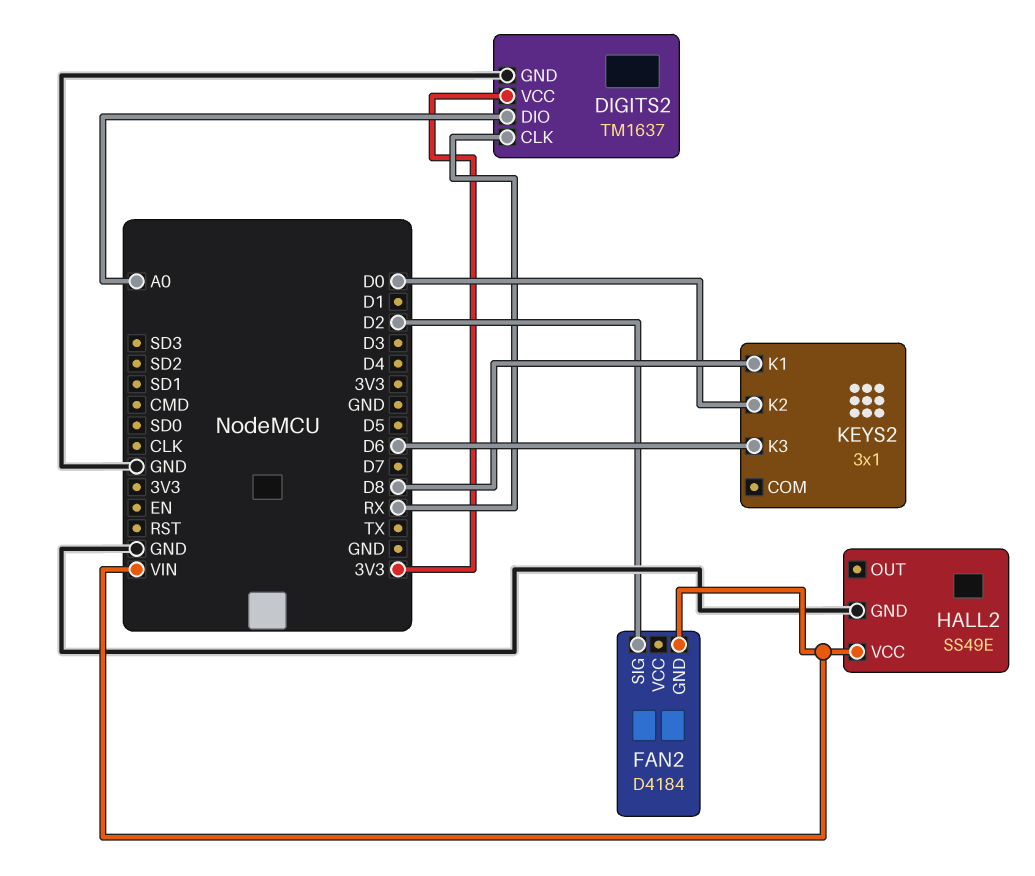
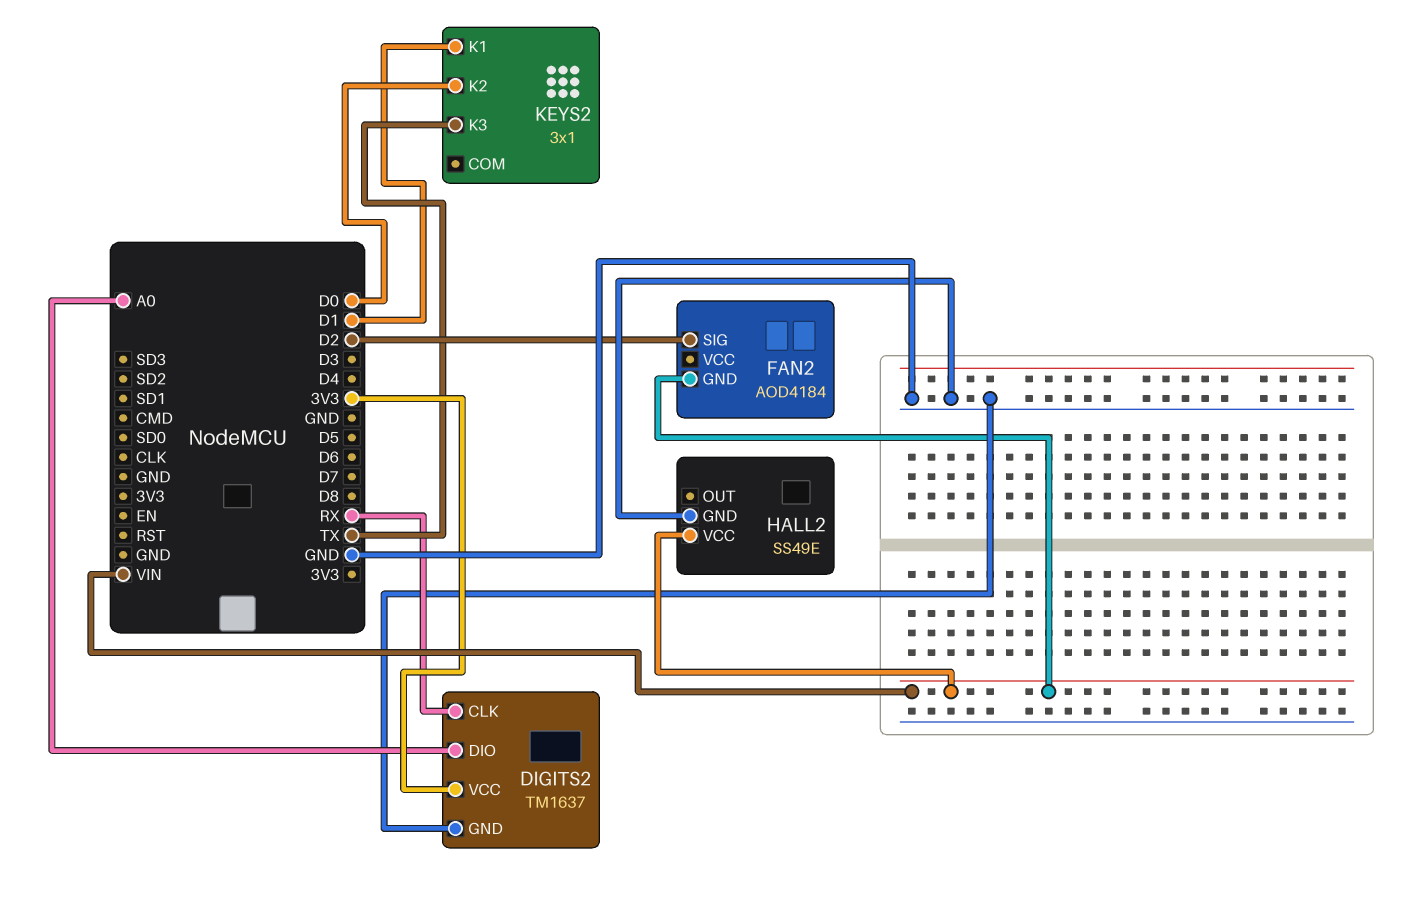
FAN2: D4184 -> AOD4184
KEYS2 pin K1: D8 -> D1
KEYS2 pin K3: D6 -> TX

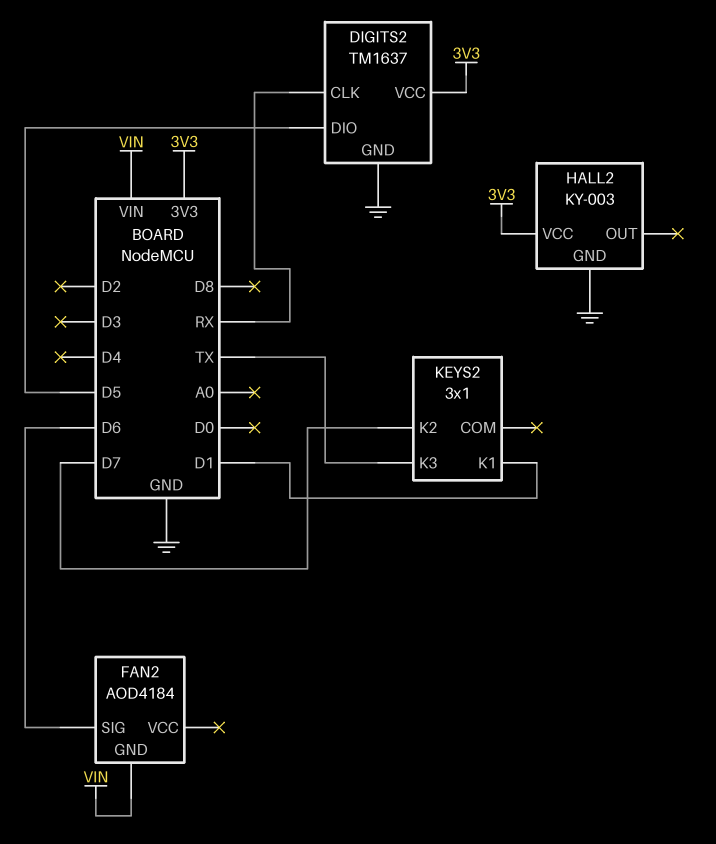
DIGITS2 pin DIO: A0 -> D5
FAN2 pin SIG: D2 -> D6
HALL2: SS49E -> KY-003
HALL2 pin VCC: VIN -> 3V3
KEYS2 pin K2: D0 -> D7

